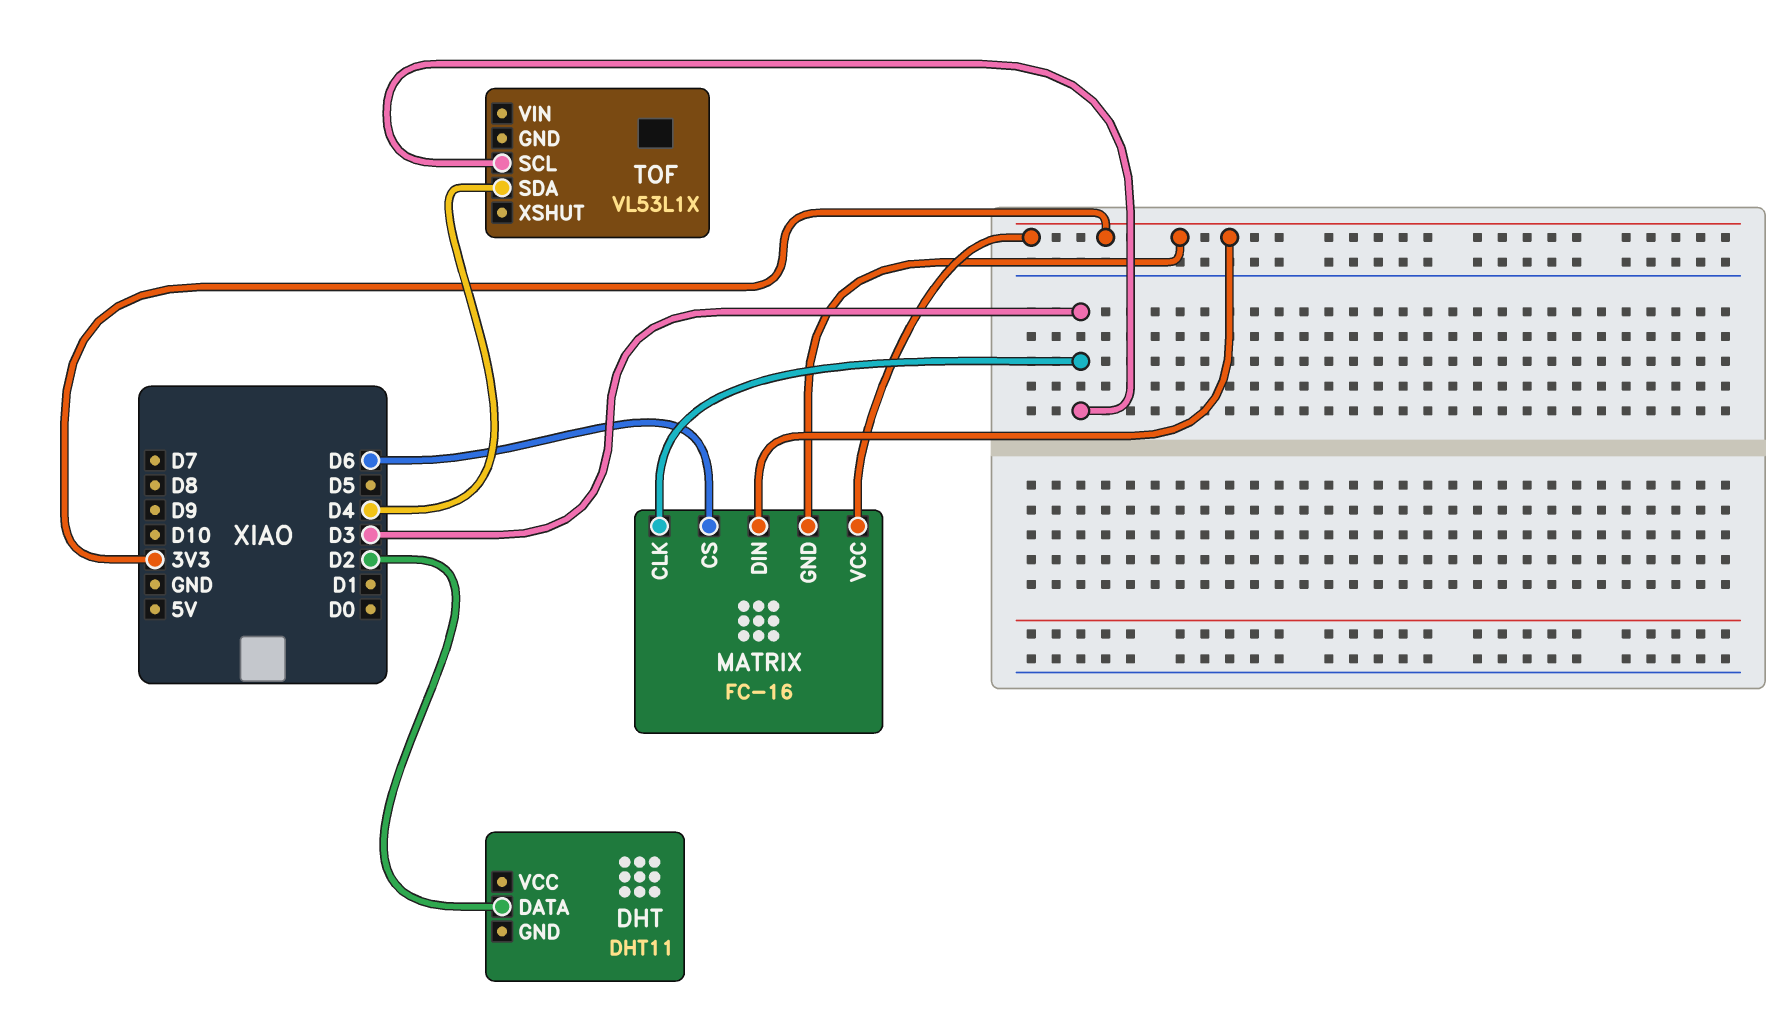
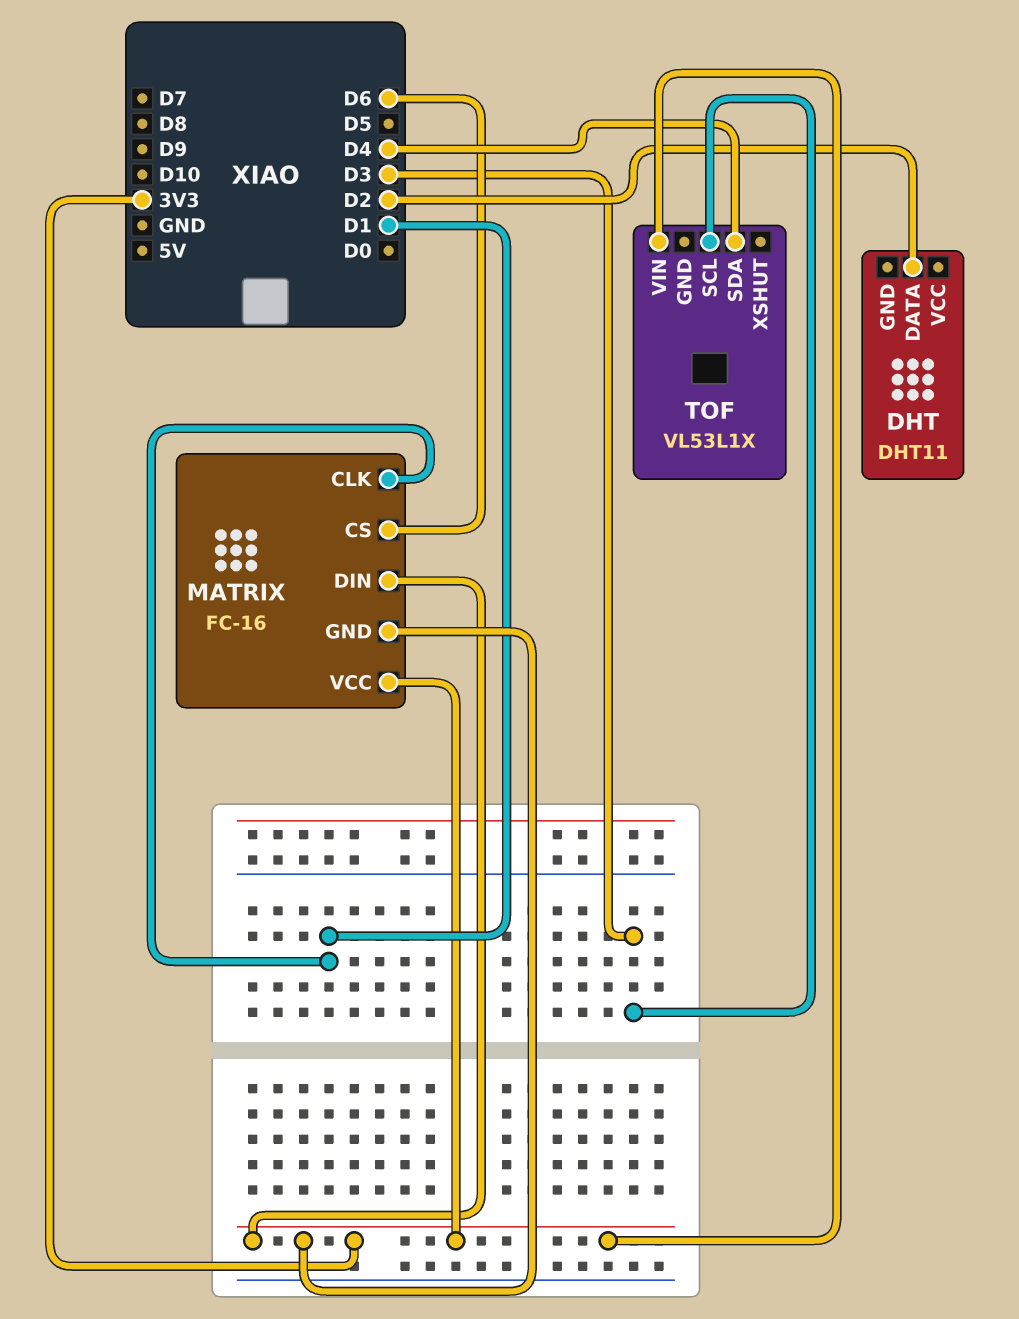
MATRIX pin CLK: D3 -> D1
TOF pin VIN: none -> 3V3

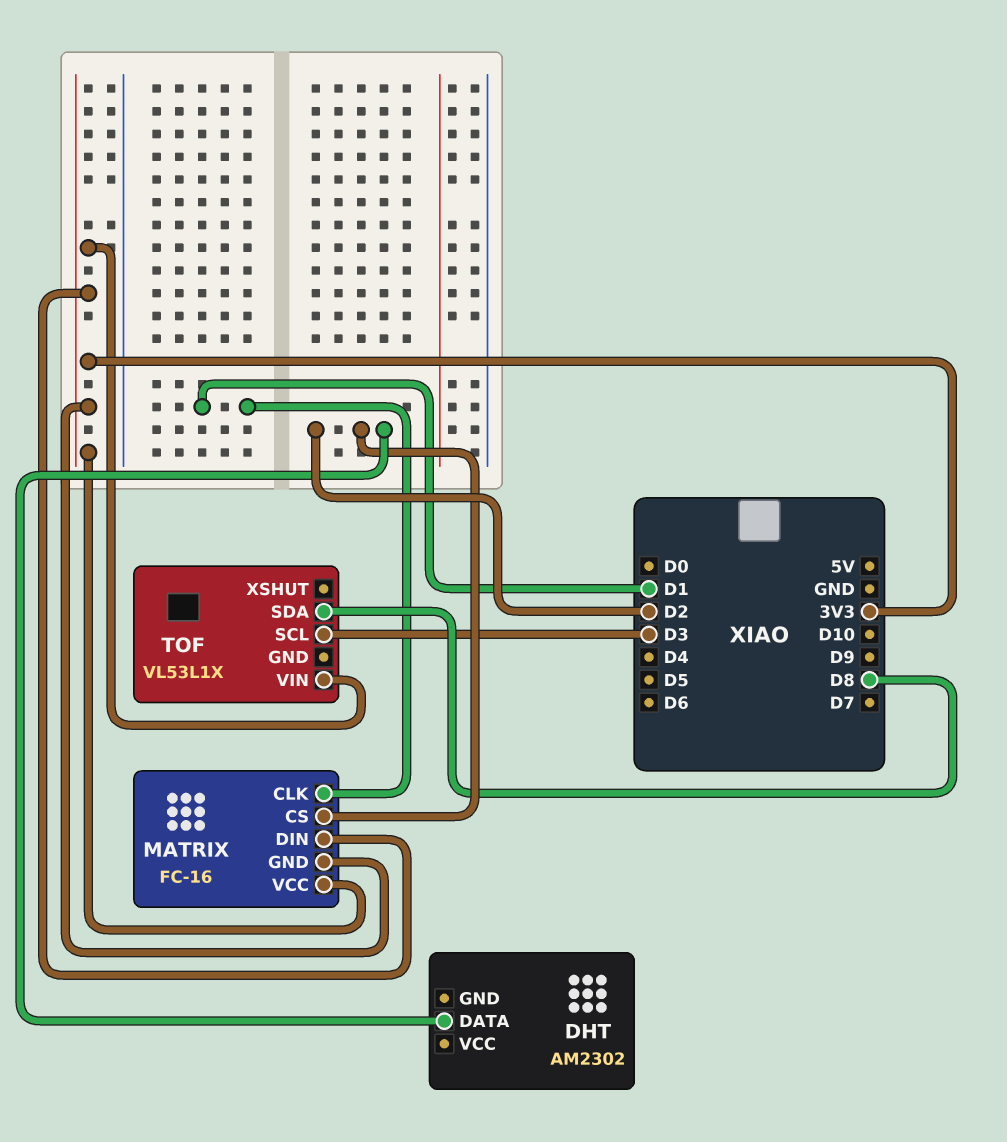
DHT: DHT11 -> AM2302
MATRIX pin CS: D6 -> D2
TOF pin SDA: D4 -> D8

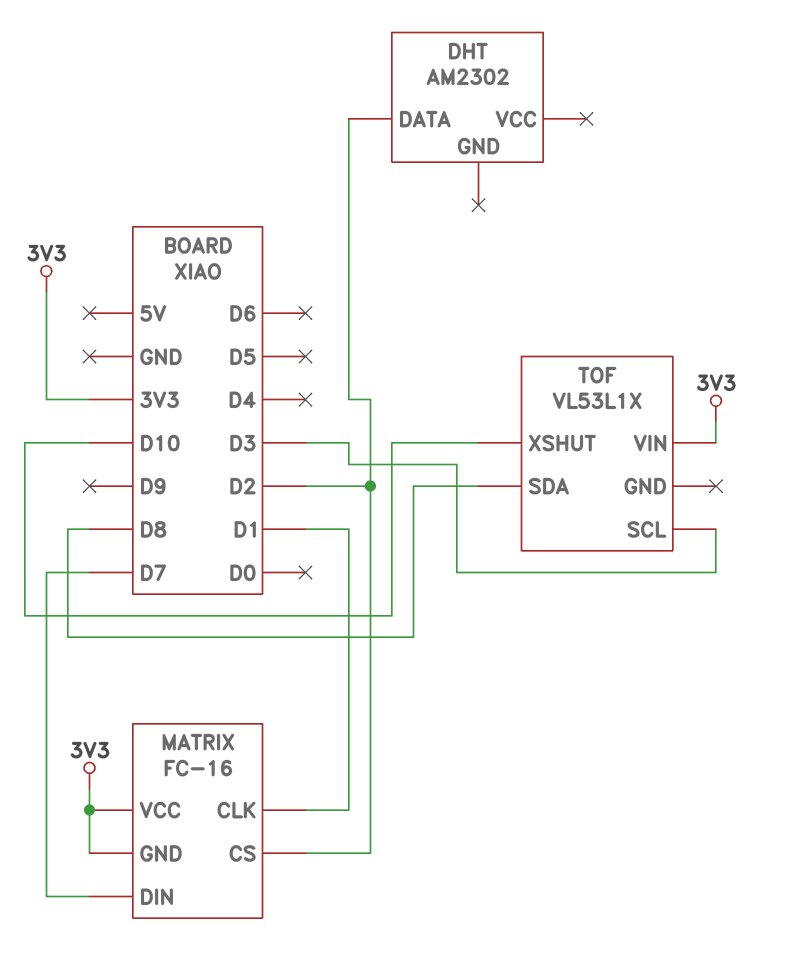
MATRIX pin DIN: 3V3 -> D7
TOF pin XSHUT: none -> D10

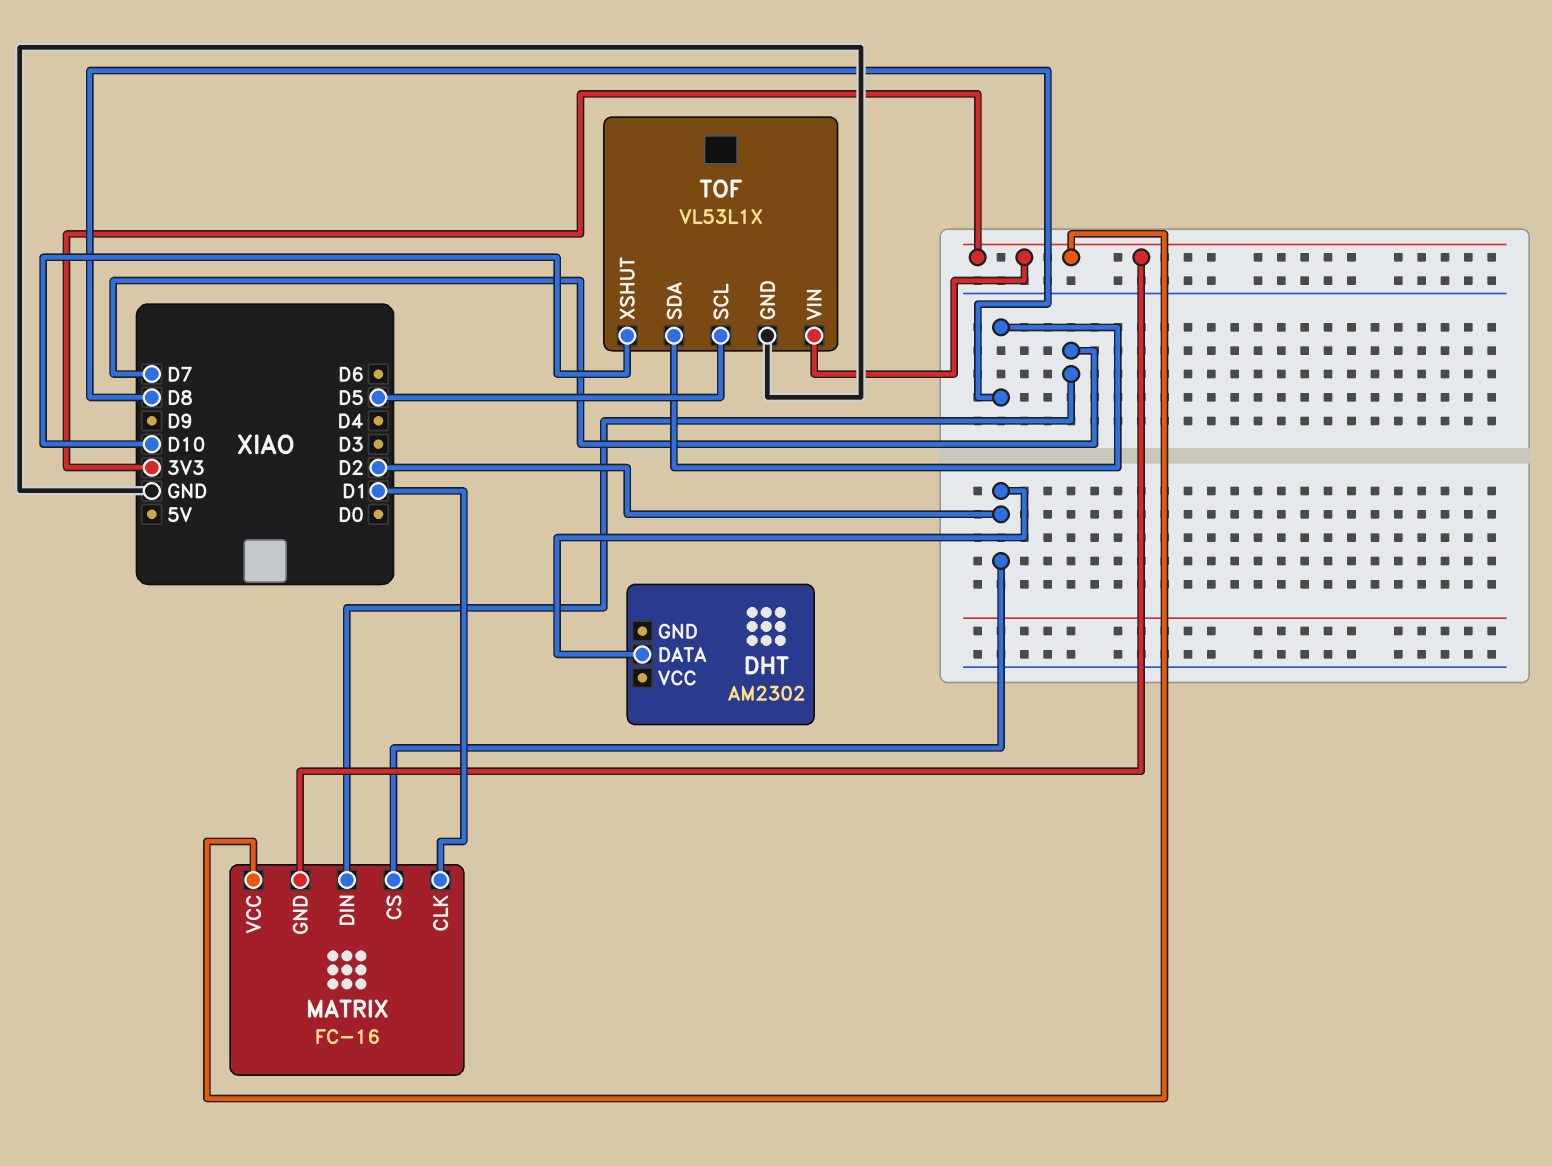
TOF pin GND: none -> GND
TOF pin SCL: D3 -> D5

